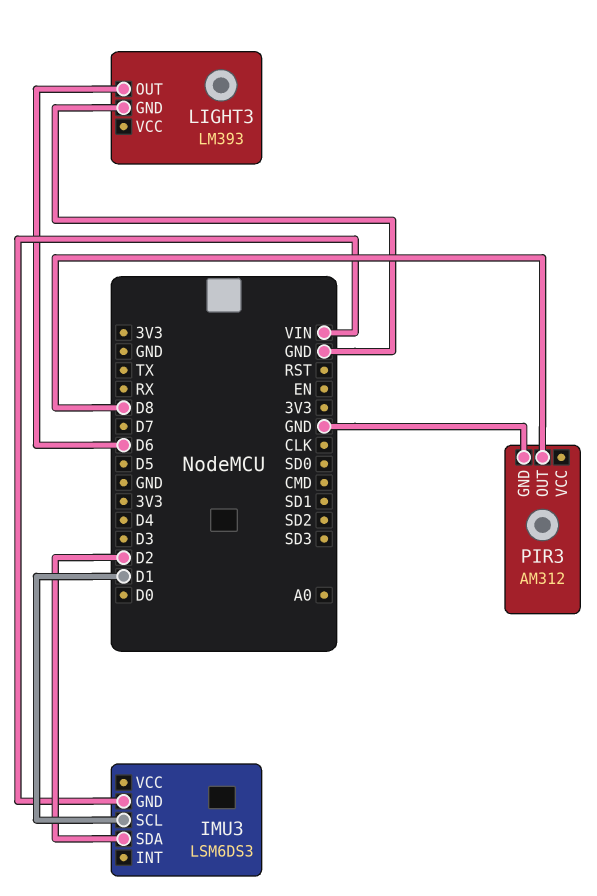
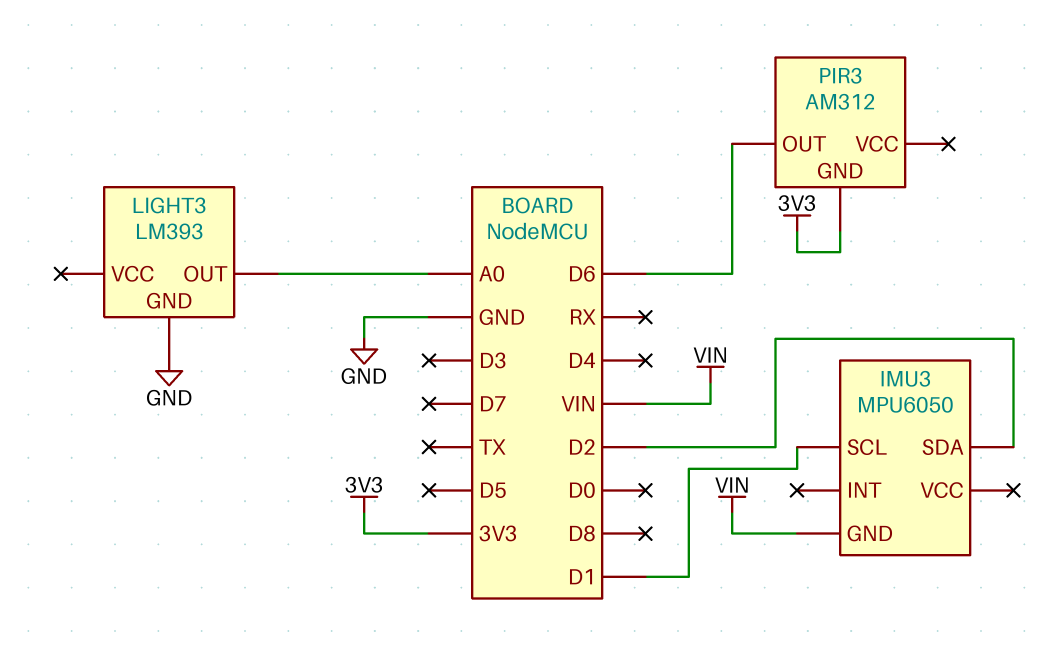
IMU3: LSM6DS3 -> MPU6050
LIGHT3 pin OUT: D6 -> A0
PIR3 pin GND: GND -> 3V3
PIR3 pin OUT: D8 -> D6

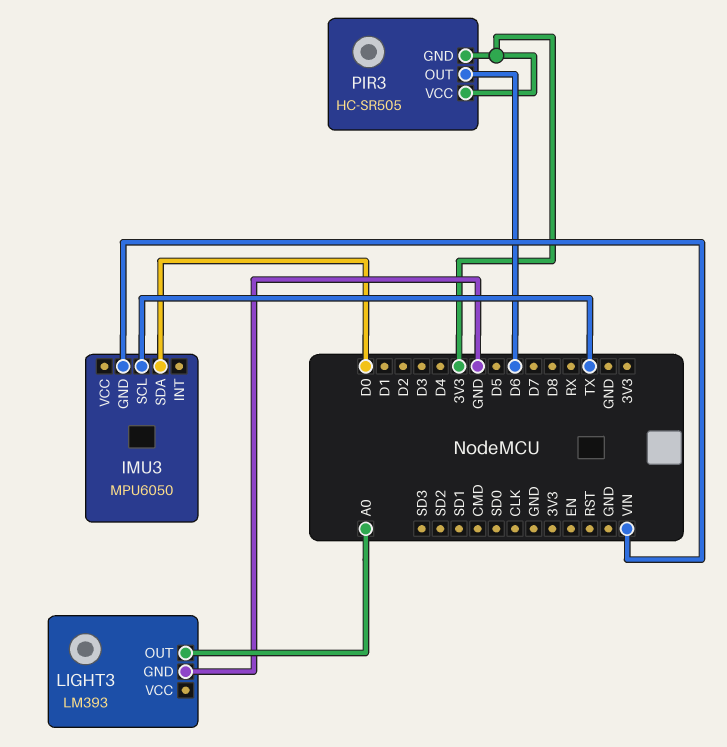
IMU3 pin SCL: D1 -> TX
IMU3 pin SDA: D2 -> D0
PIR3: AM312 -> HC-SR505
PIR3 pin VCC: none -> 3V3

